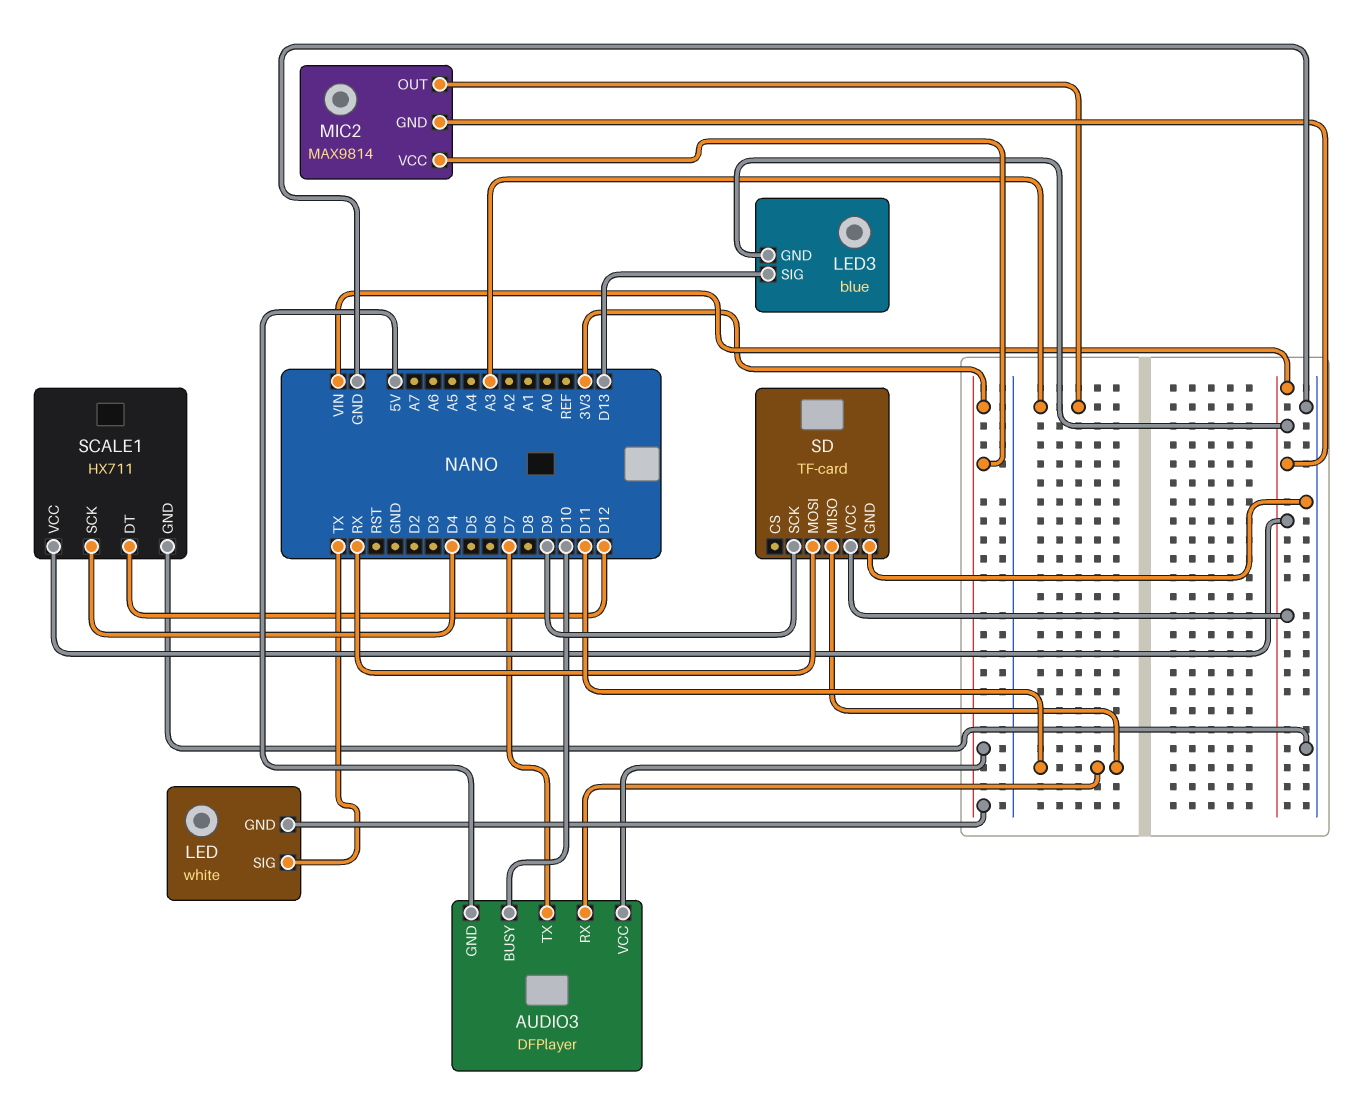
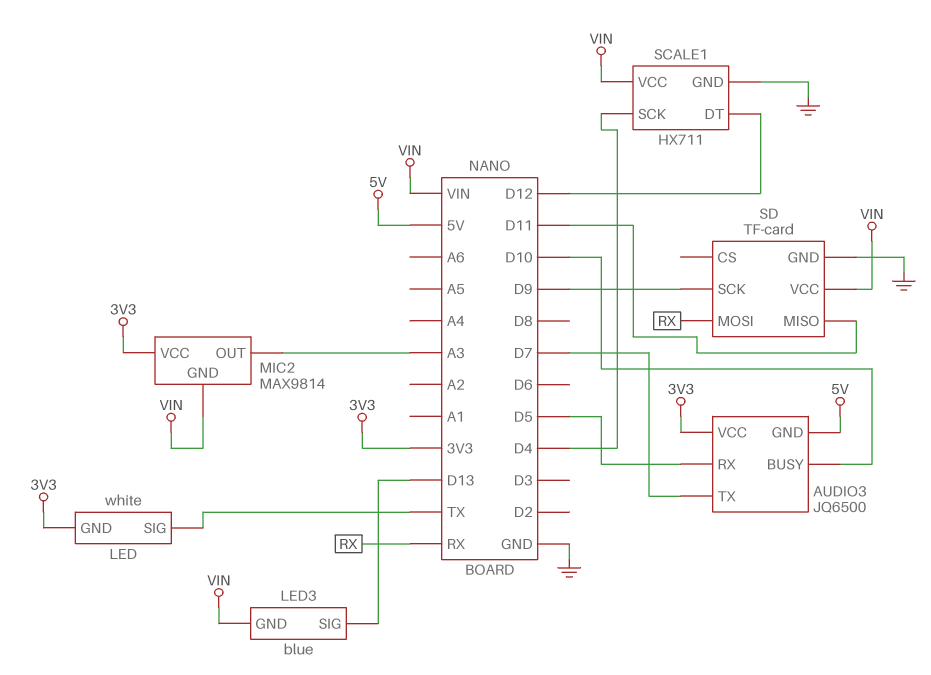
AUDIO3: DFPlayer -> JQ6500
AUDIO3 pin RX: D11 -> D5

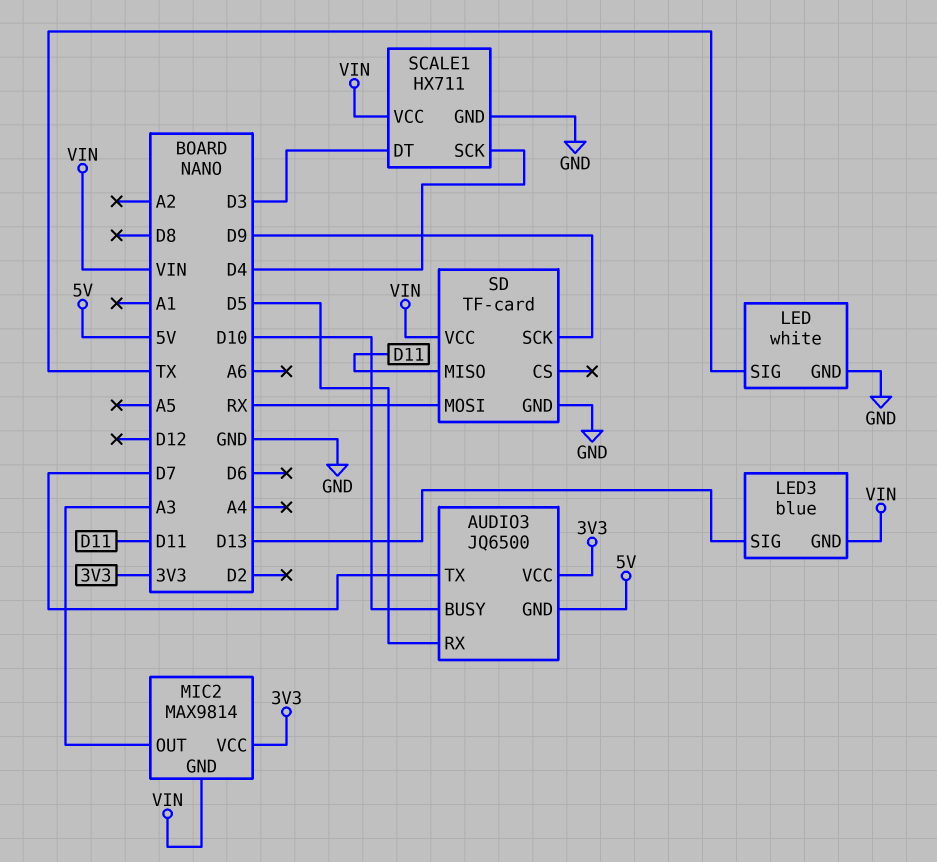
LED pin GND: 3V3 -> GND
SCALE1 pin DT: D12 -> D3

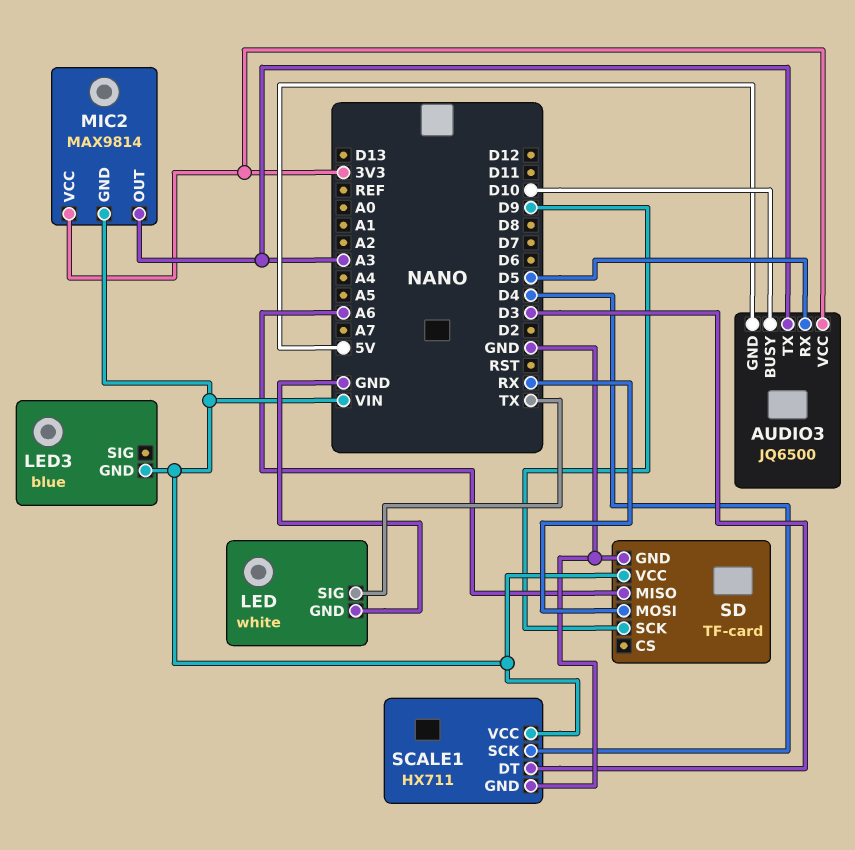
AUDIO3 pin TX: D7 -> A3
LED3 pin SIG: D13 -> none
SD pin MISO: D11 -> A6

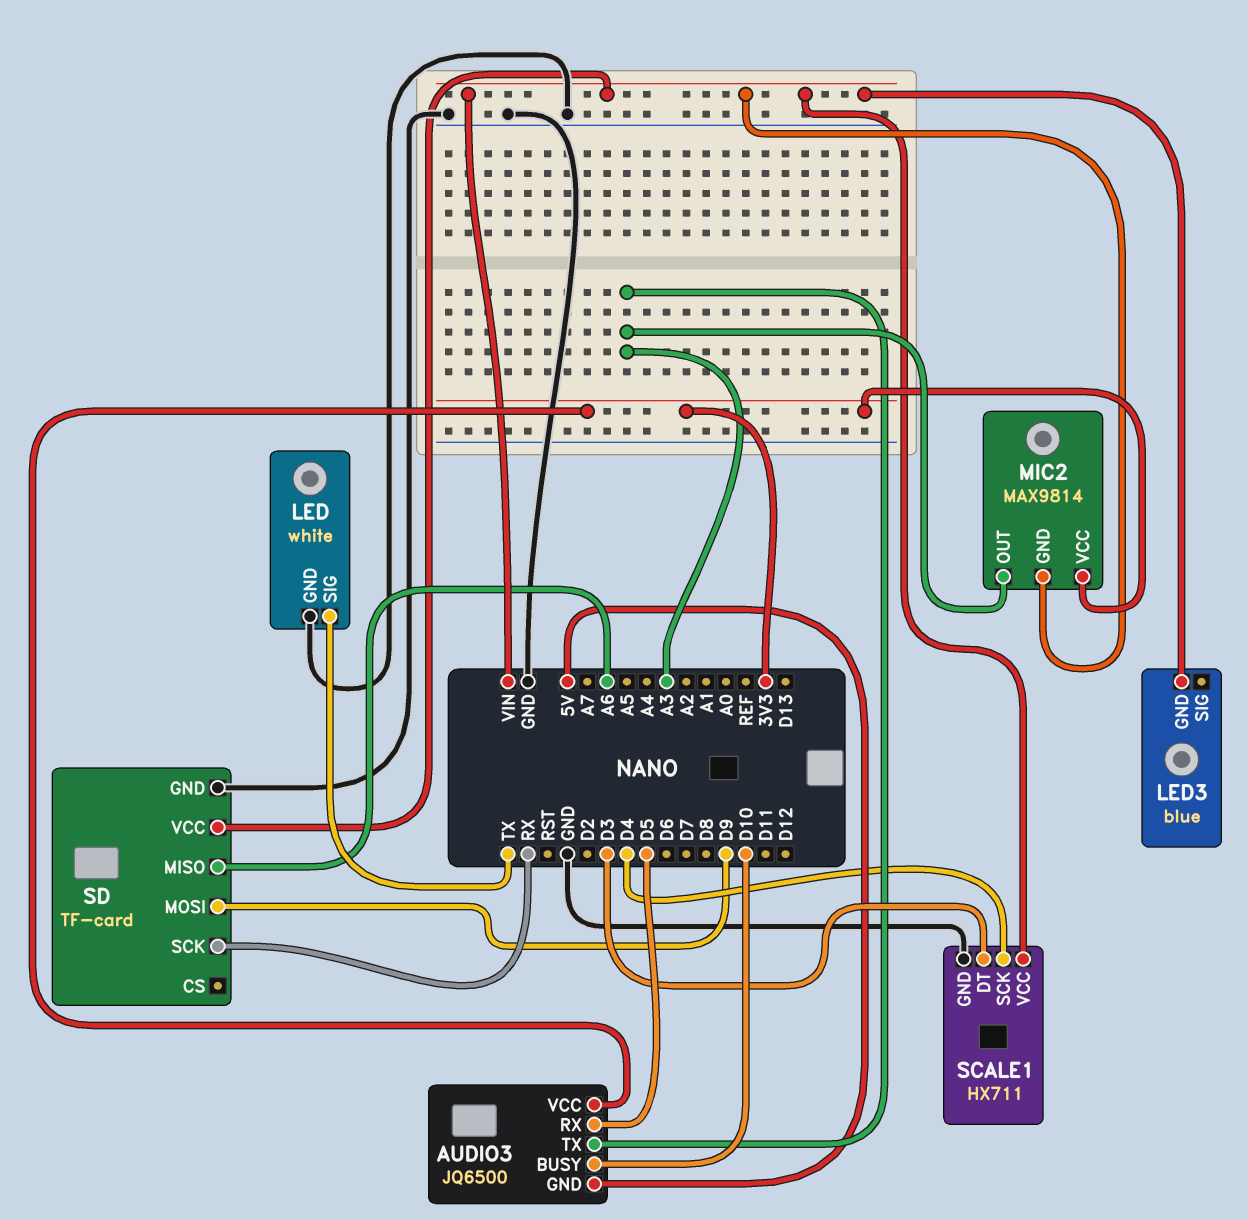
SD pin MOSI: RX -> D9
SD pin SCK: D9 -> RX

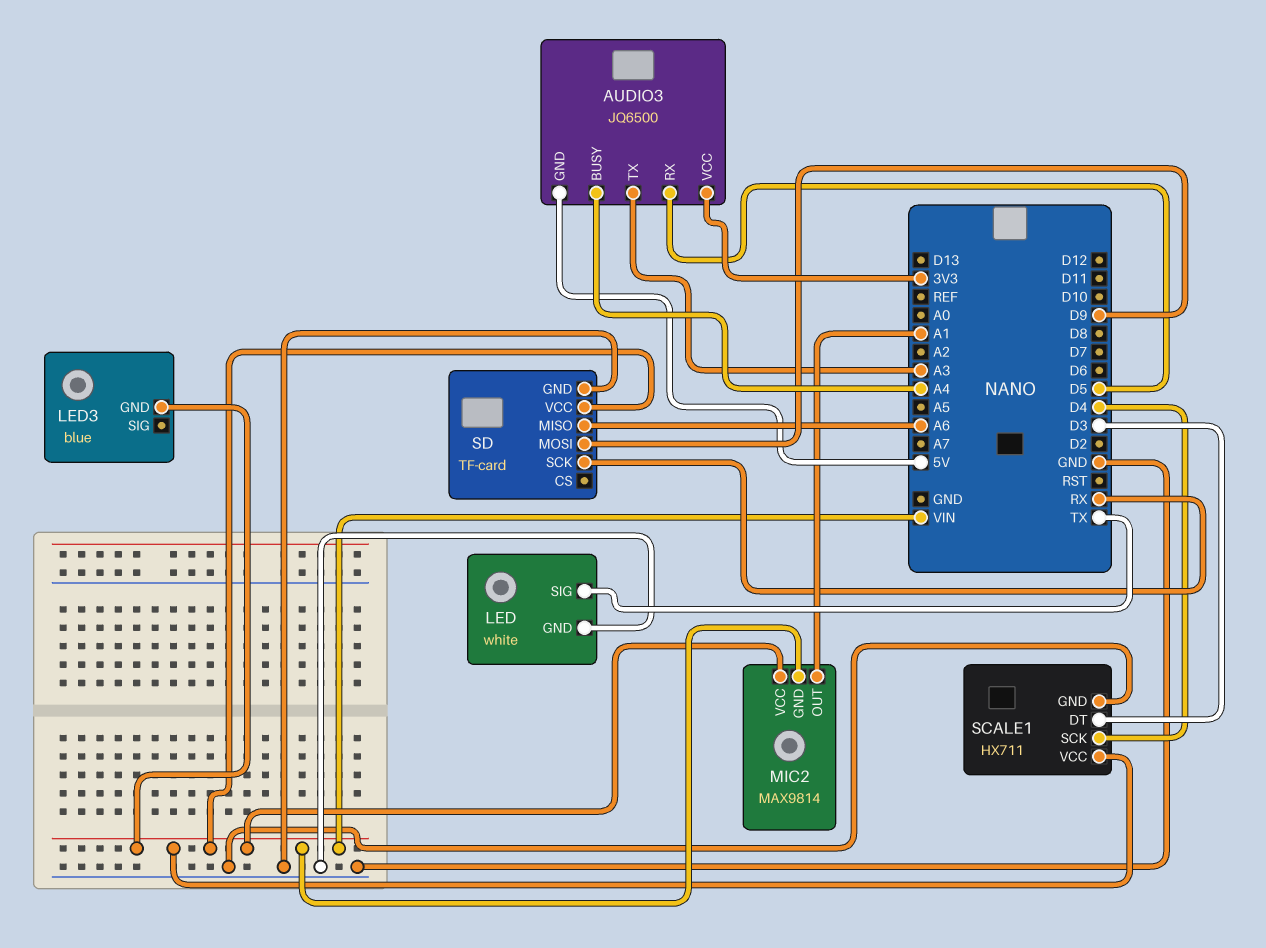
AUDIO3 pin BUSY: D10 -> A4
MIC2 pin OUT: A3 -> A1
MIC2 pin VCC: 3V3 -> VIN

